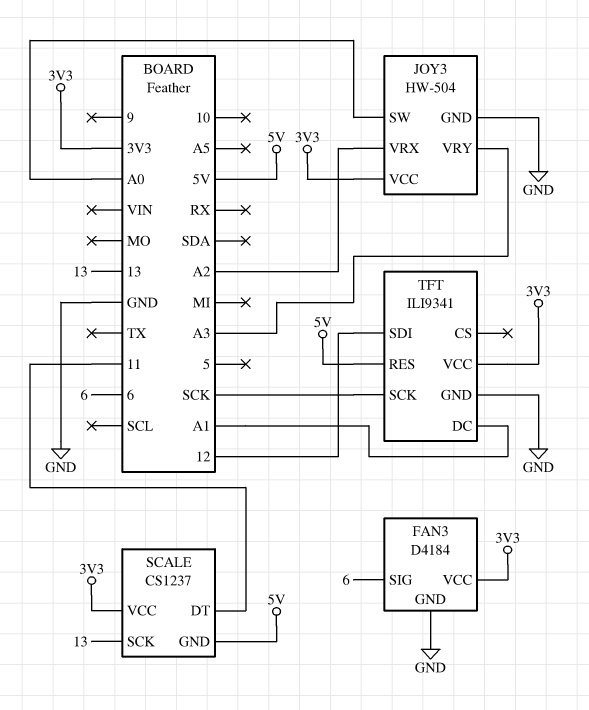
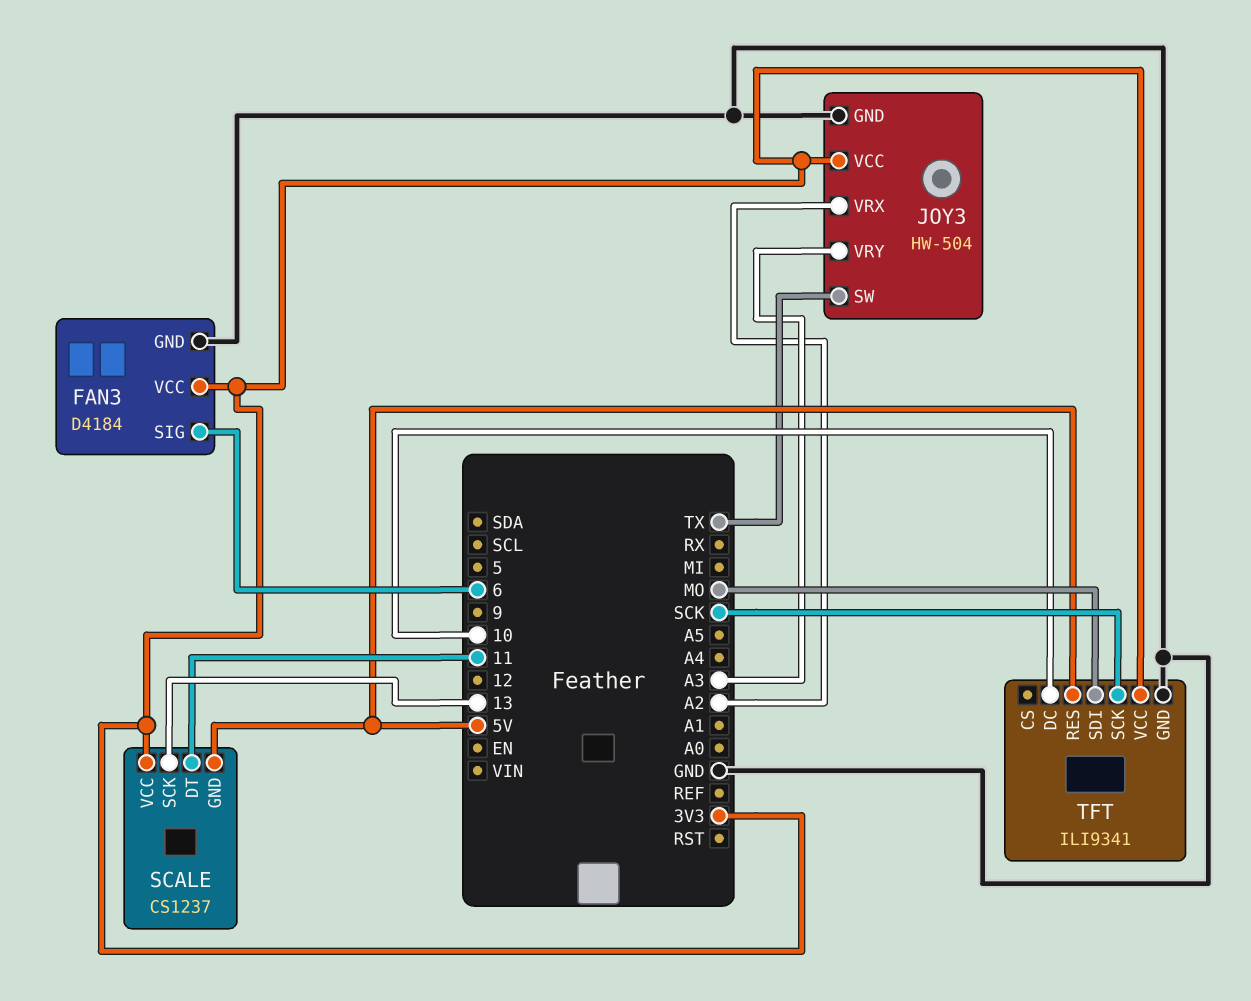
JOY3 pin SW: A0 -> TX
TFT pin DC: A1 -> 10
TFT pin SDI: 12 -> MO

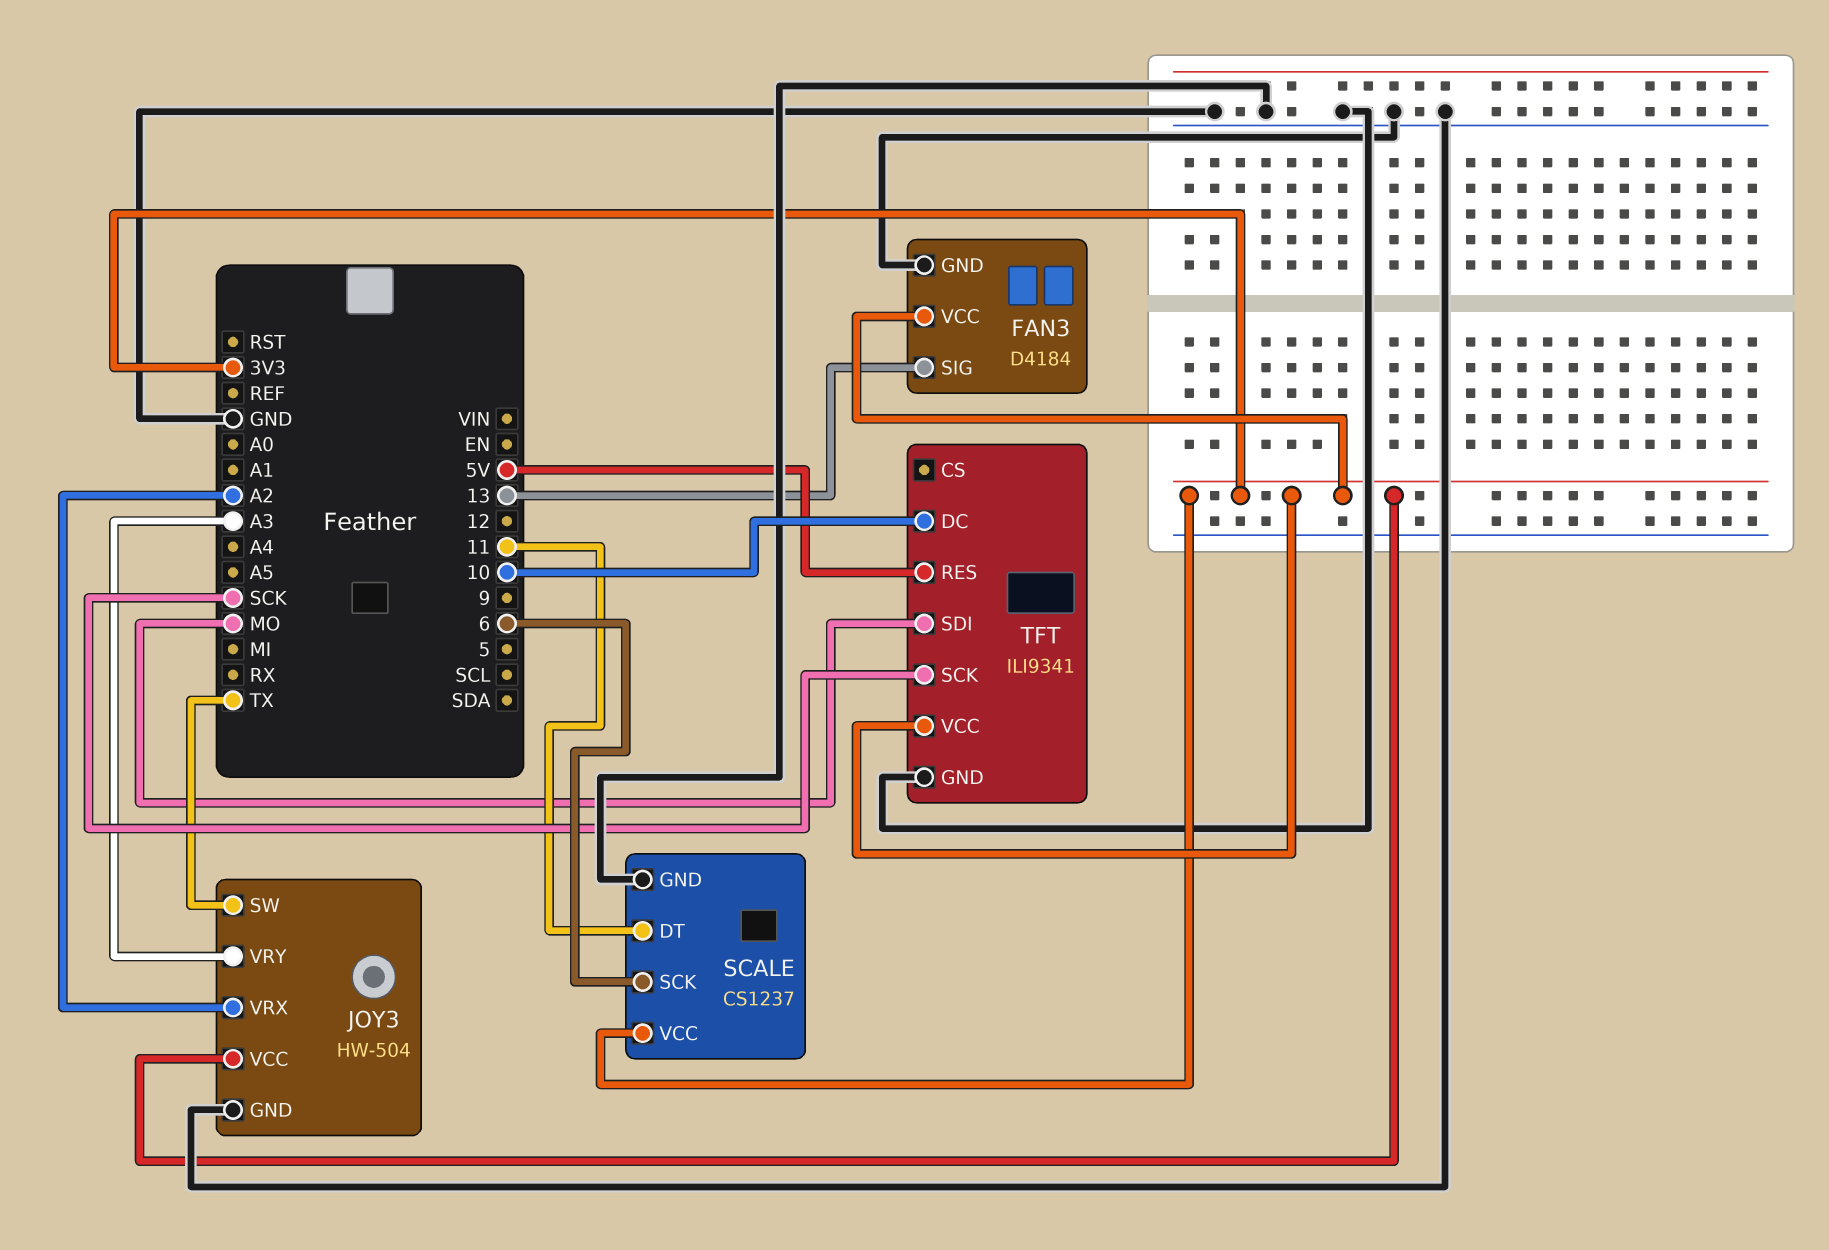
FAN3 pin SIG: 6 -> 13
SCALE pin GND: 5V -> GND
SCALE pin SCK: 13 -> 6

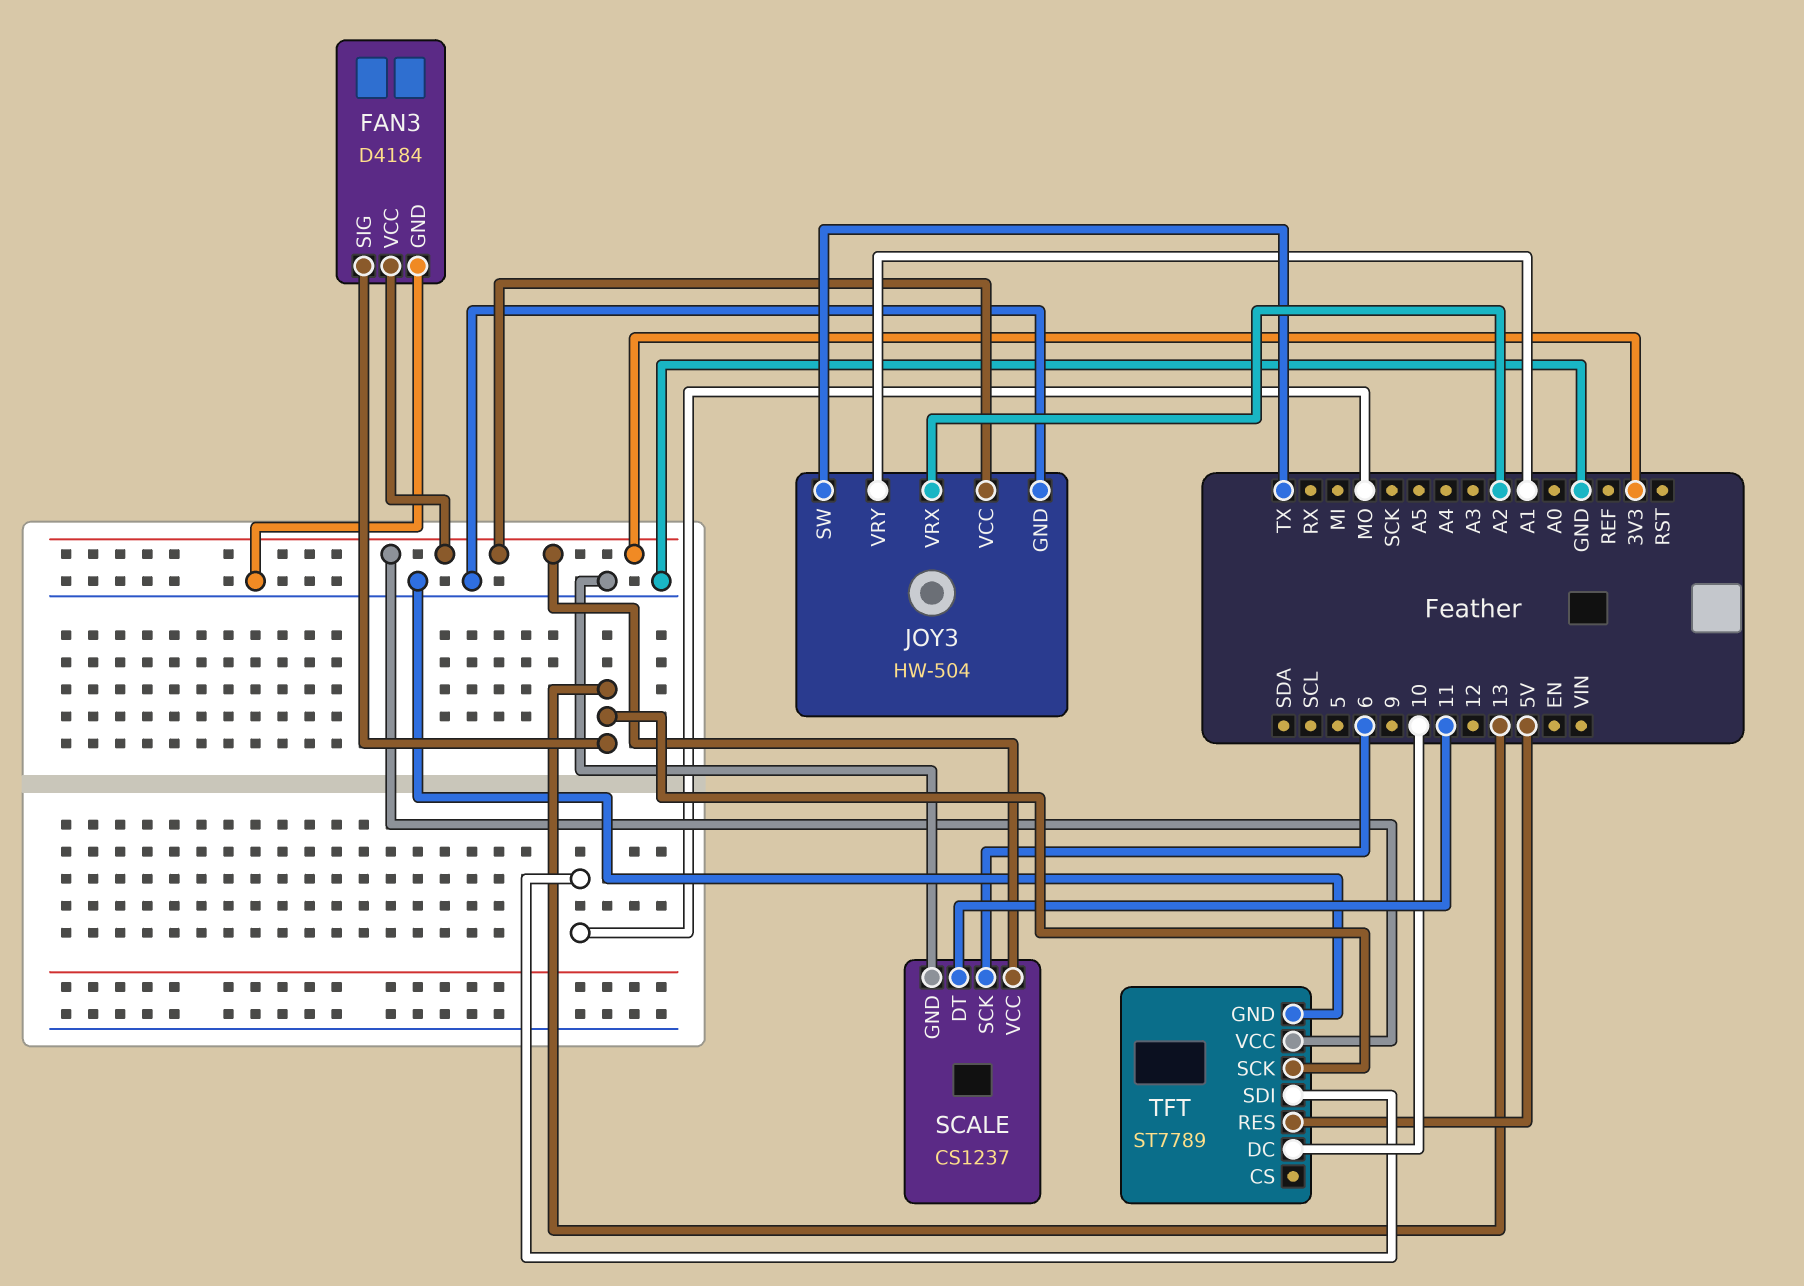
JOY3 pin VRY: A3 -> A1
TFT: ILI9341 -> ST7789
TFT pin SCK: SCK -> 13

